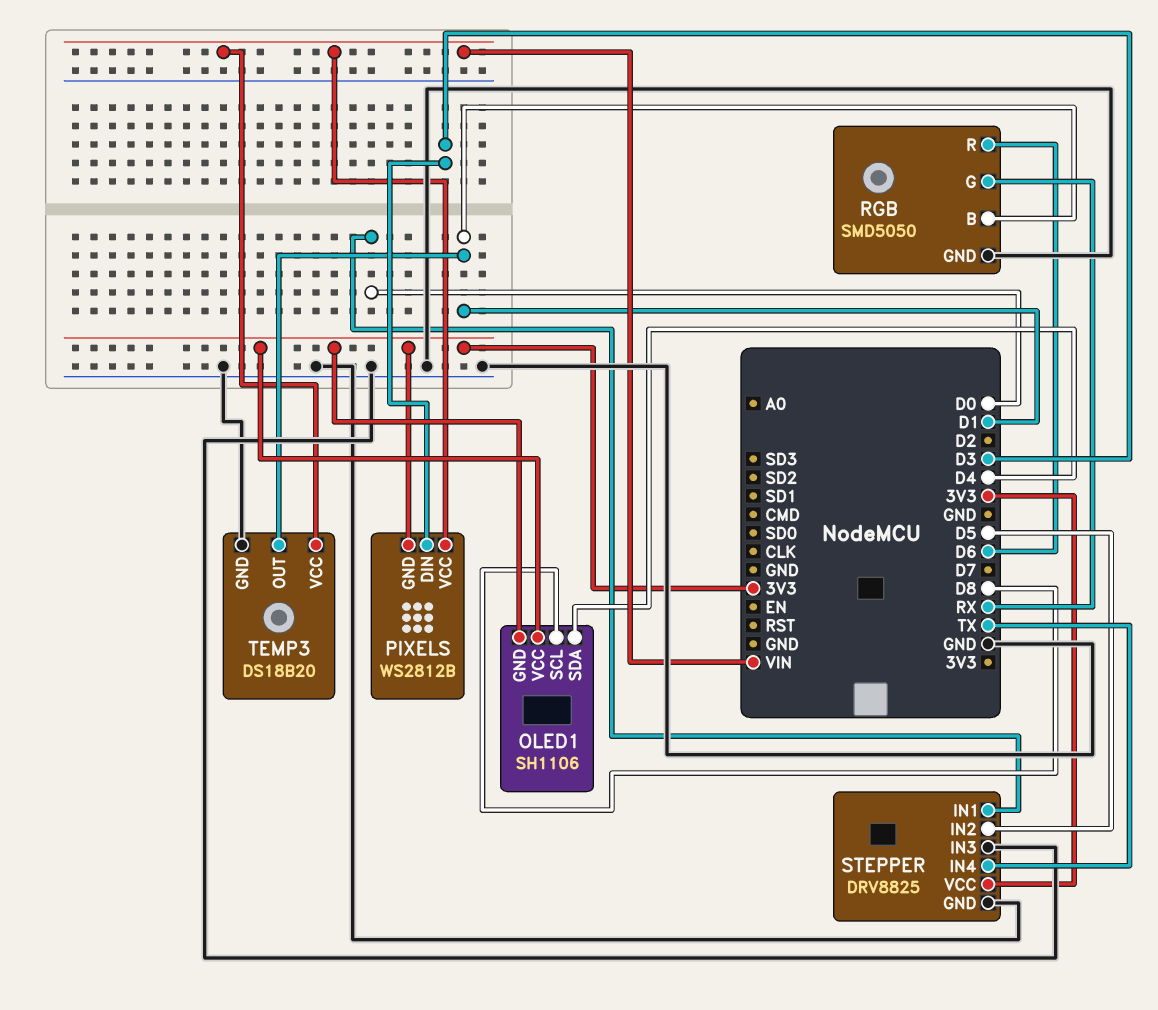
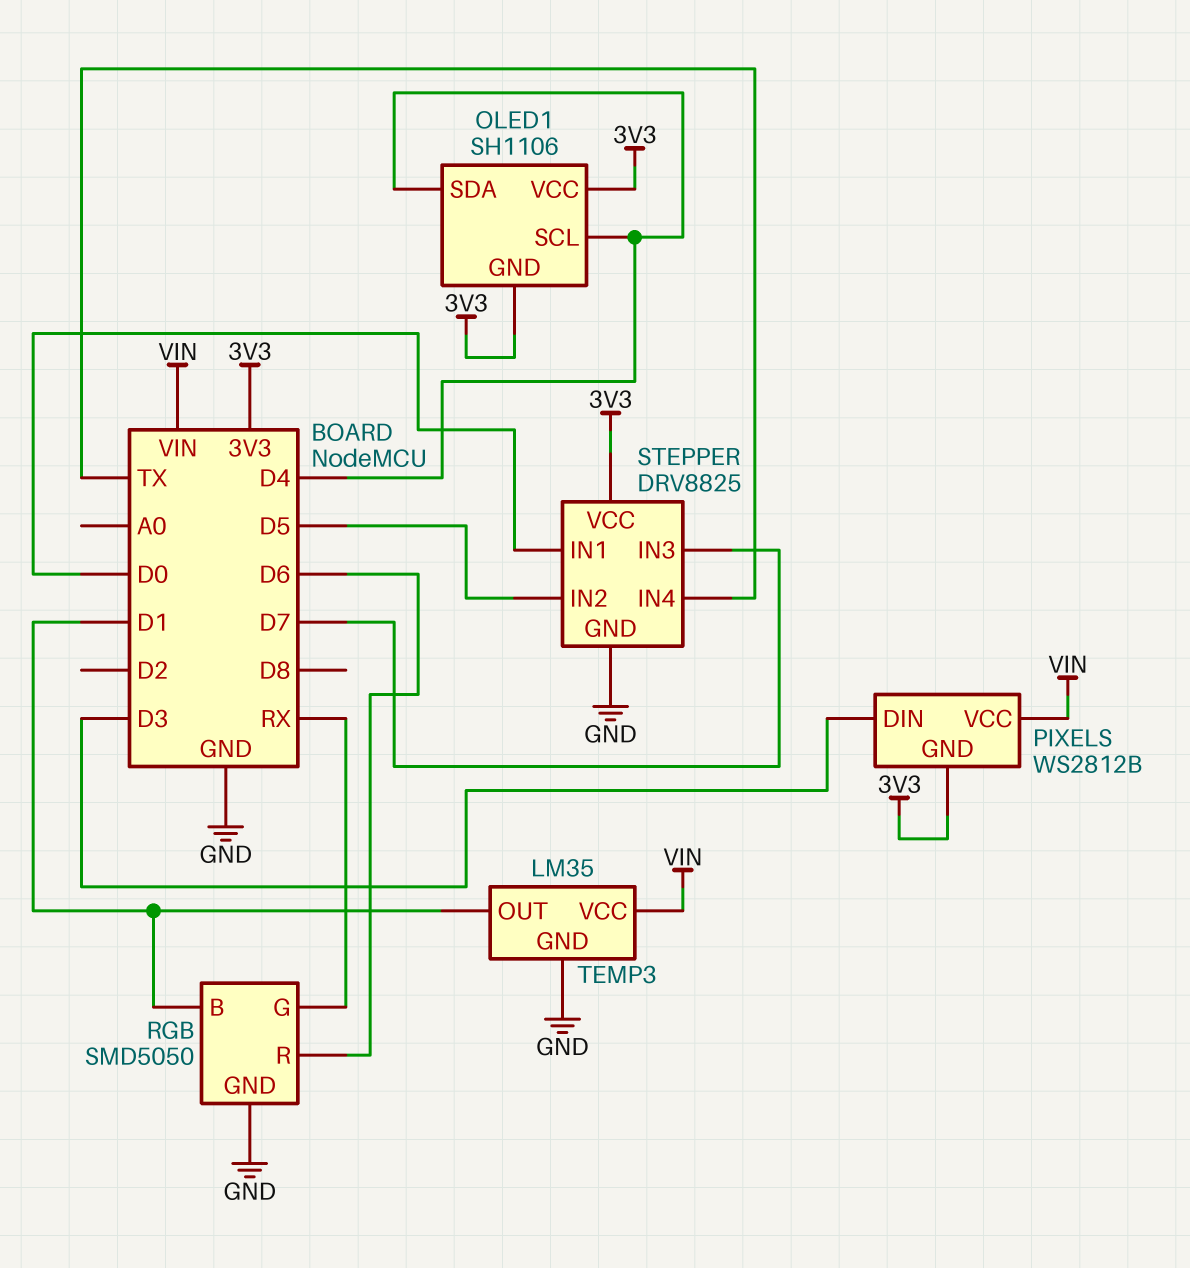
OLED1 pin SCL: D8 -> D4
STEPPER pin IN3: GND -> D7
TEMP3: DS18B20 -> LM35

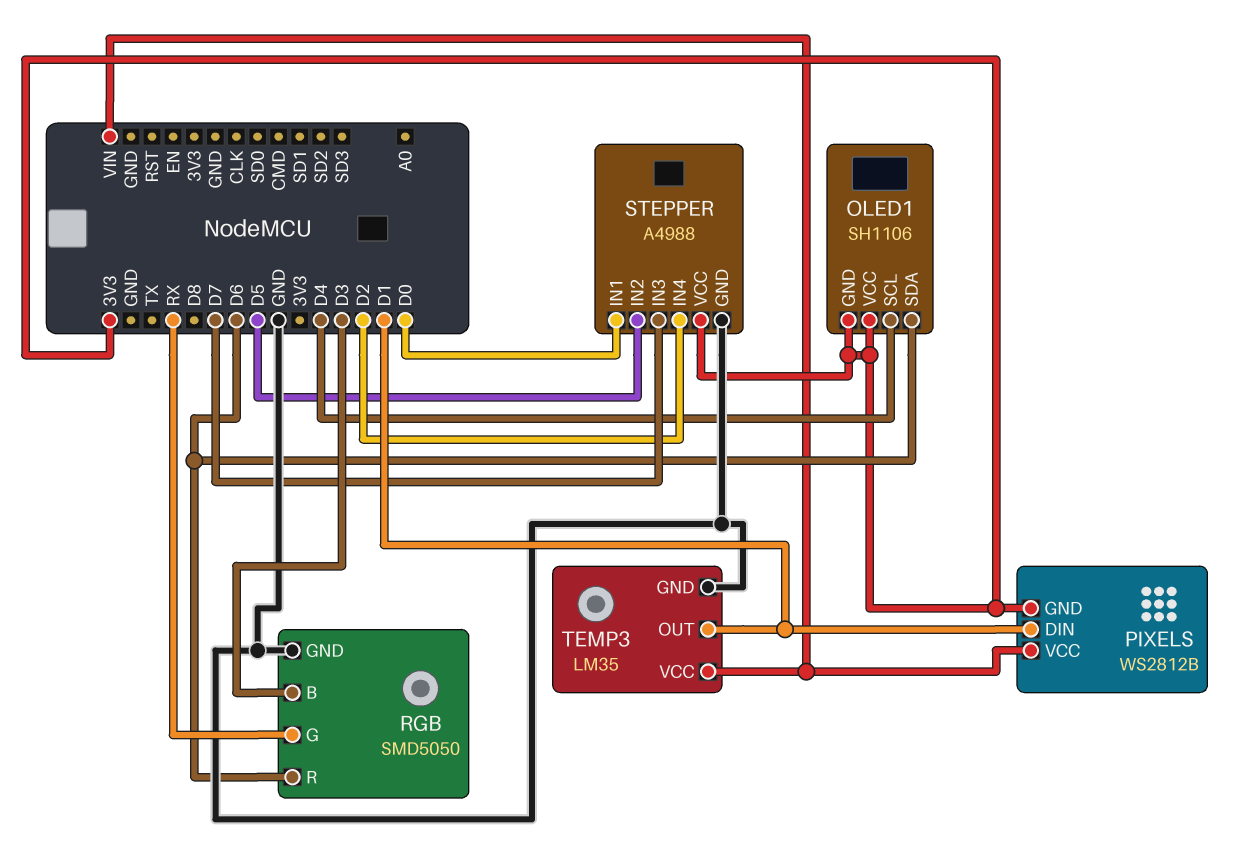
OLED1 pin SDA: D4 -> D6
PIXELS pin DIN: D3 -> D1
RGB pin B: D1 -> D3
STEPPER: DRV8825 -> A4988
STEPPER pin IN4: TX -> D2

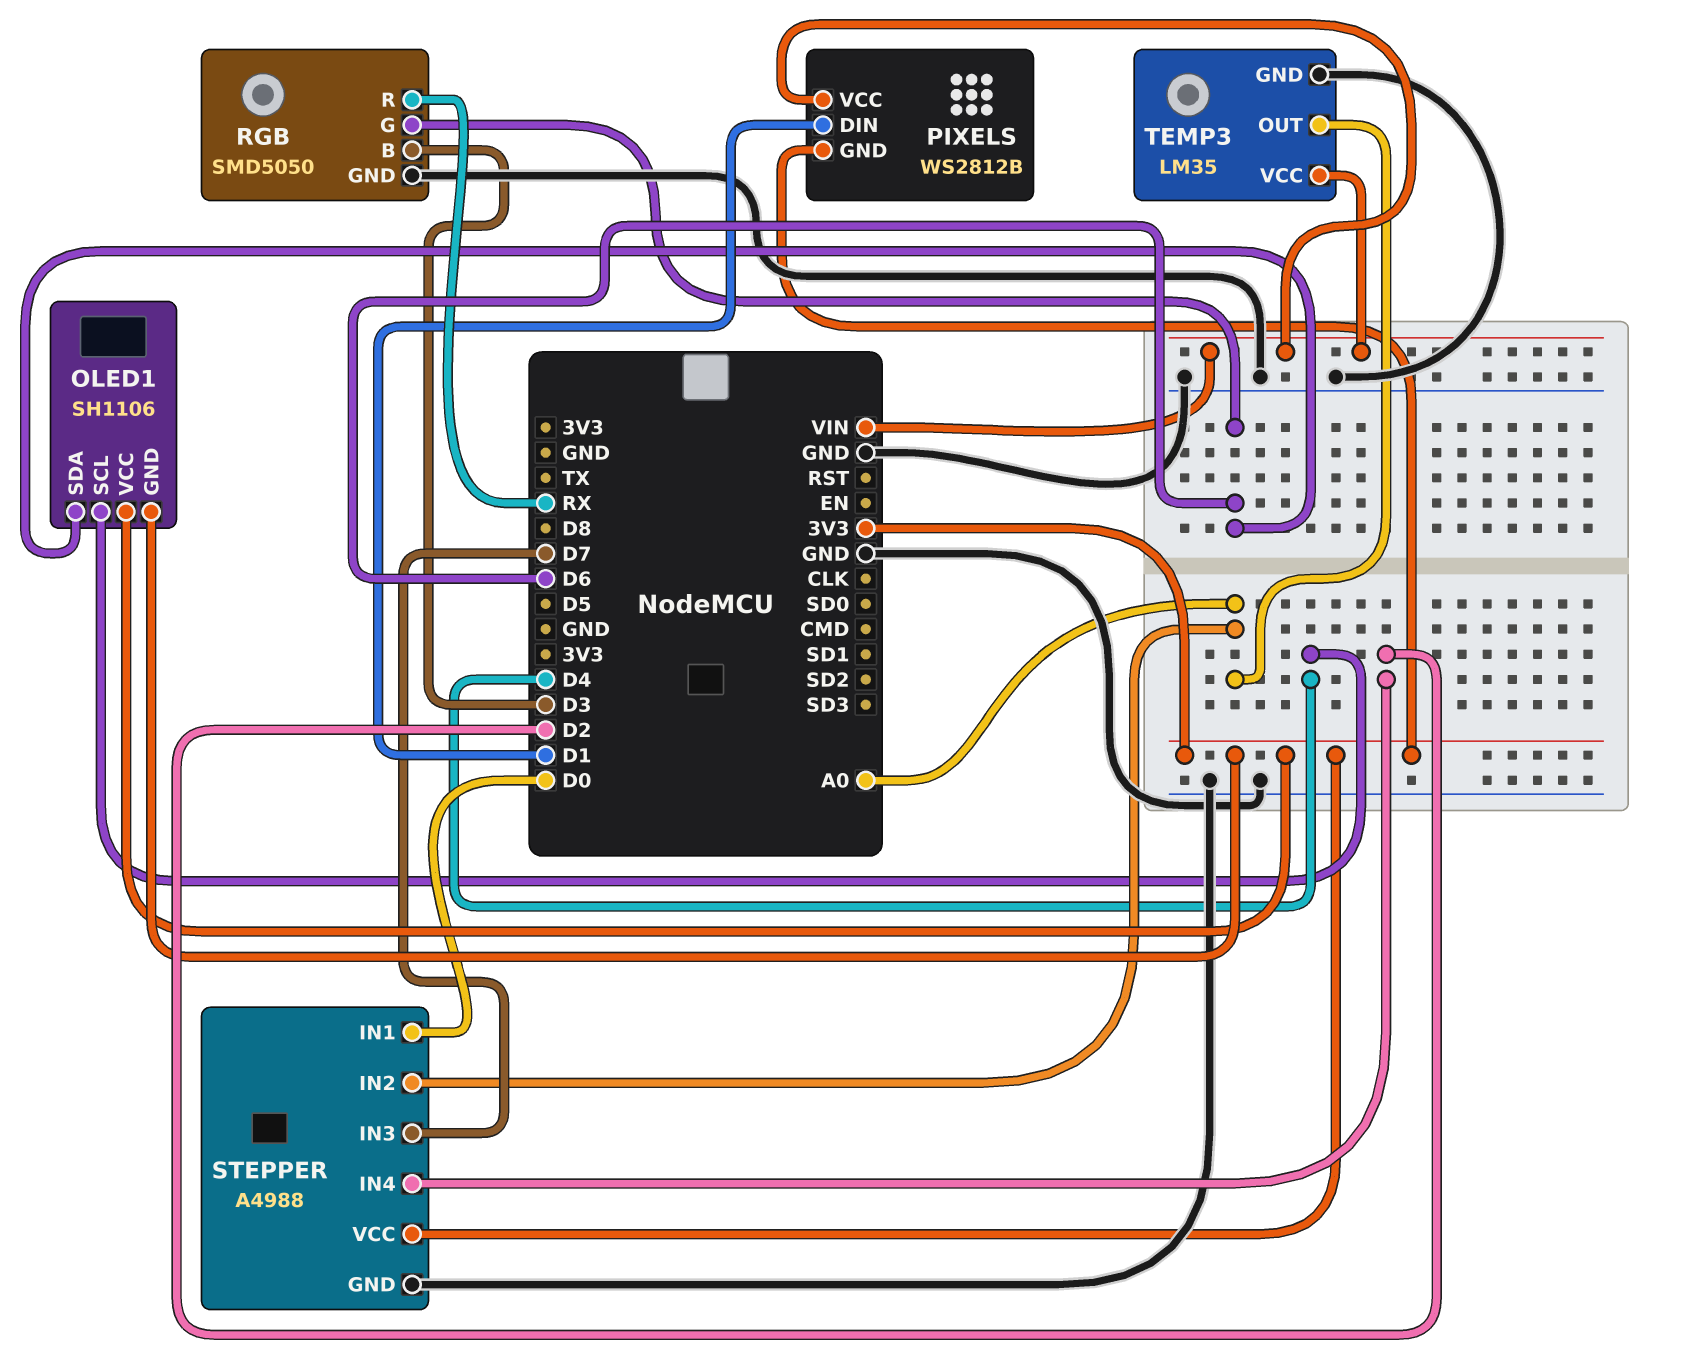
RGB pin G: RX -> D6
RGB pin R: D6 -> RX
STEPPER pin IN2: D5 -> A0
TEMP3 pin OUT: D1 -> A0

